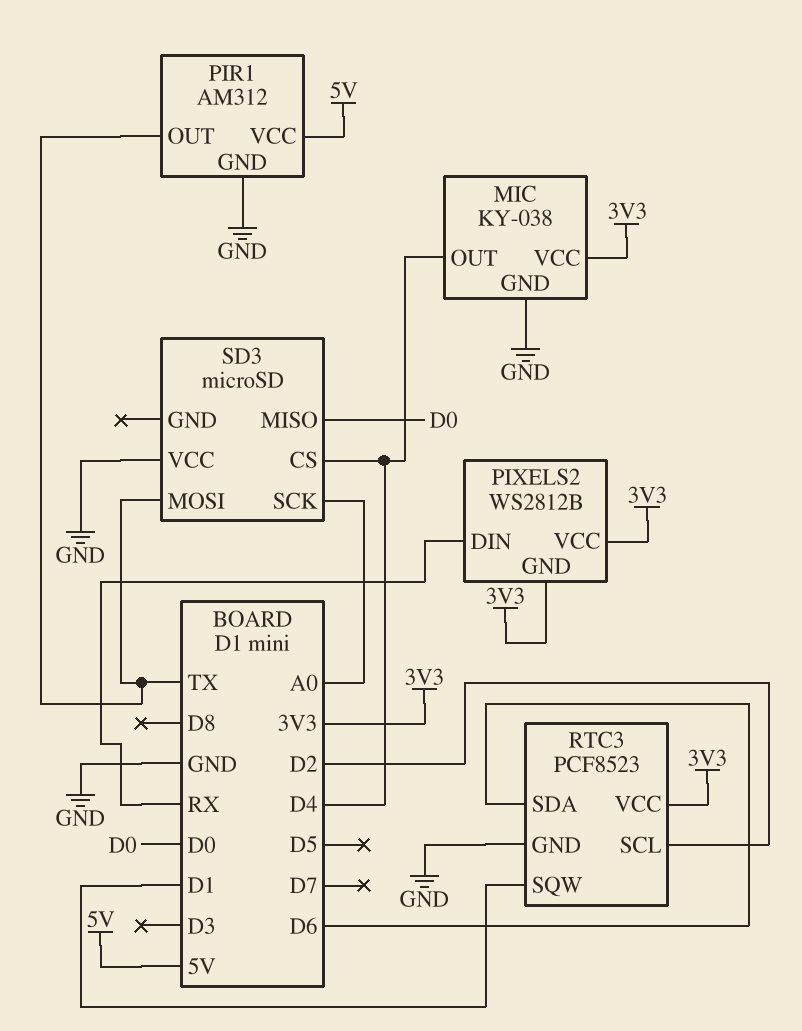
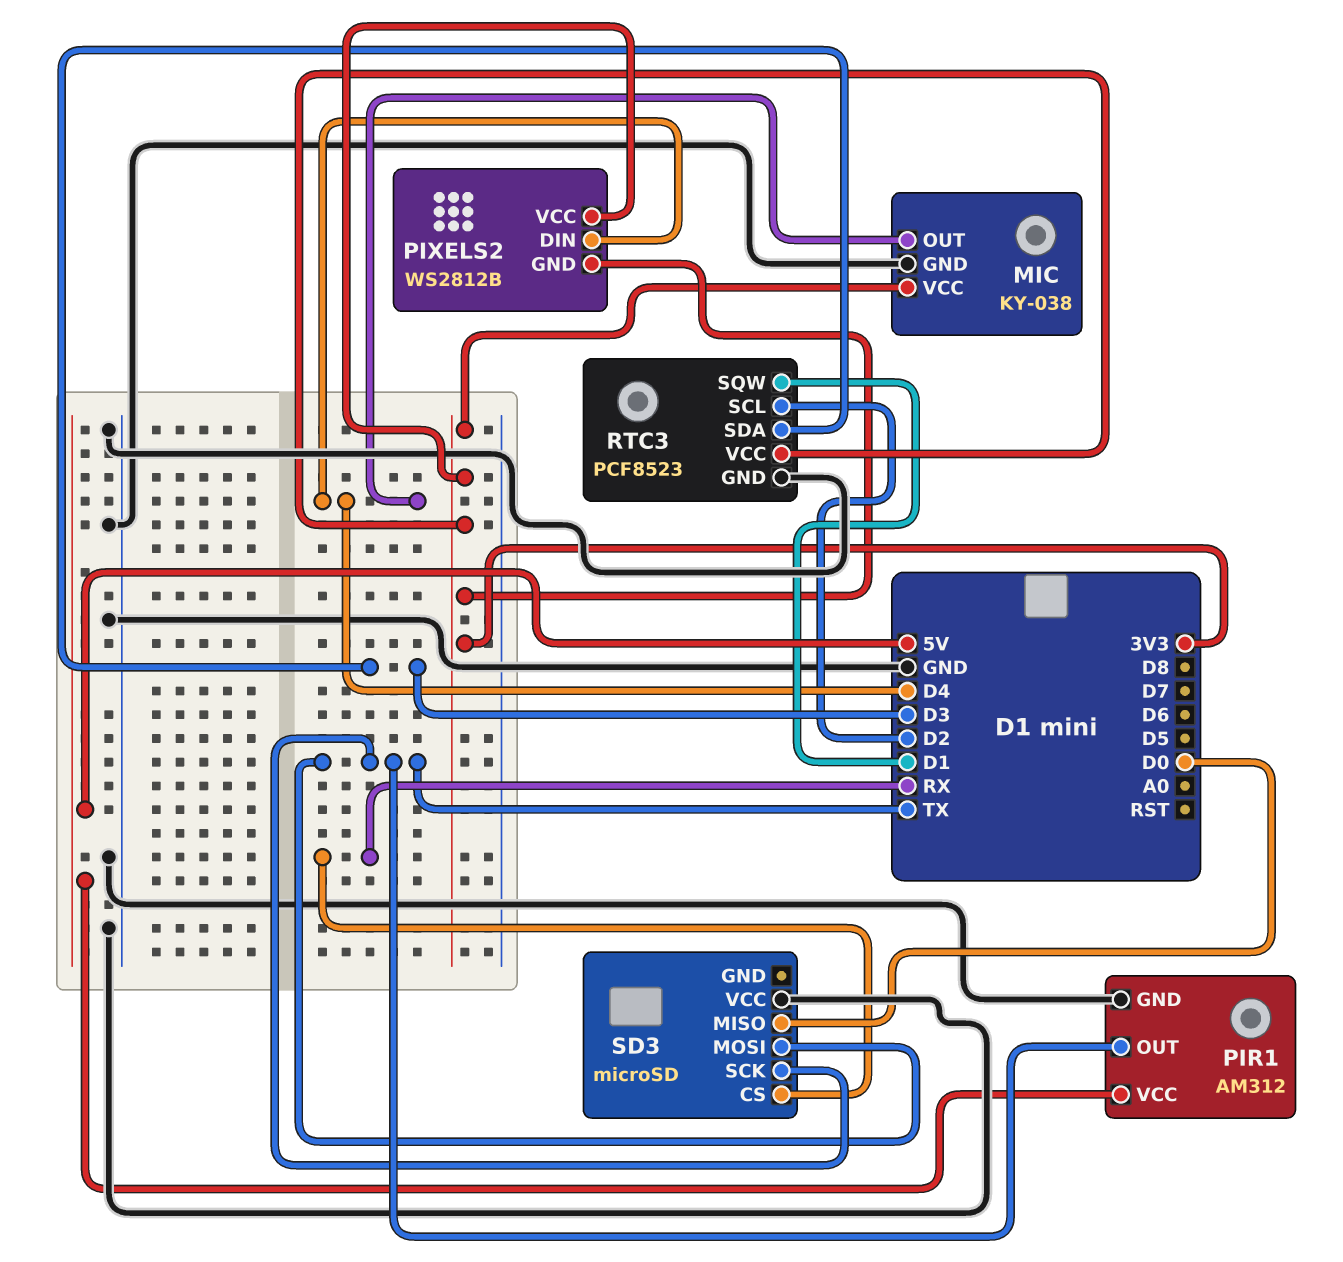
PIXELS2 pin DIN: RX -> D4
RTC3 pin SDA: D6 -> D3
SD3 pin CS: D4 -> RX
SD3 pin SCK: A0 -> TX

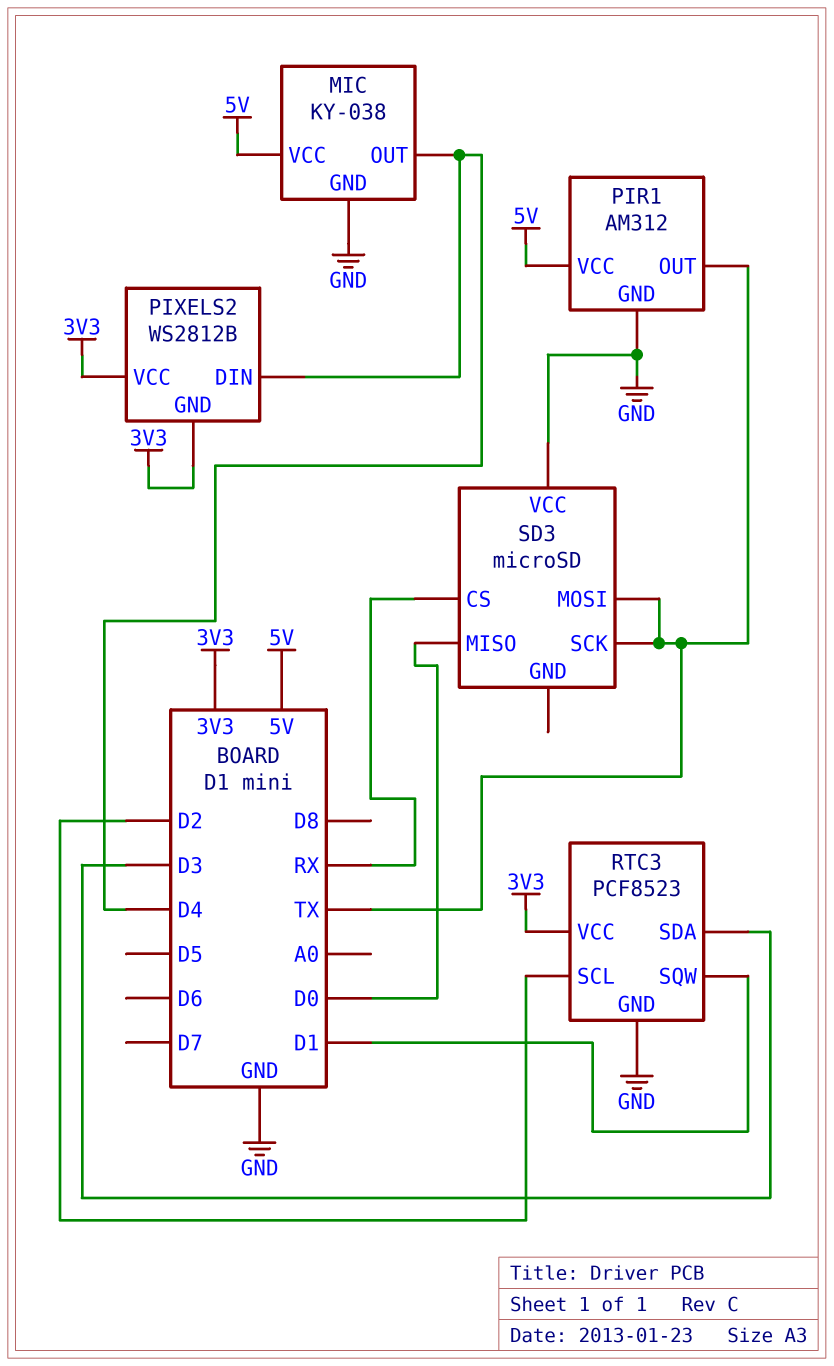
MIC pin VCC: 3V3 -> 5V

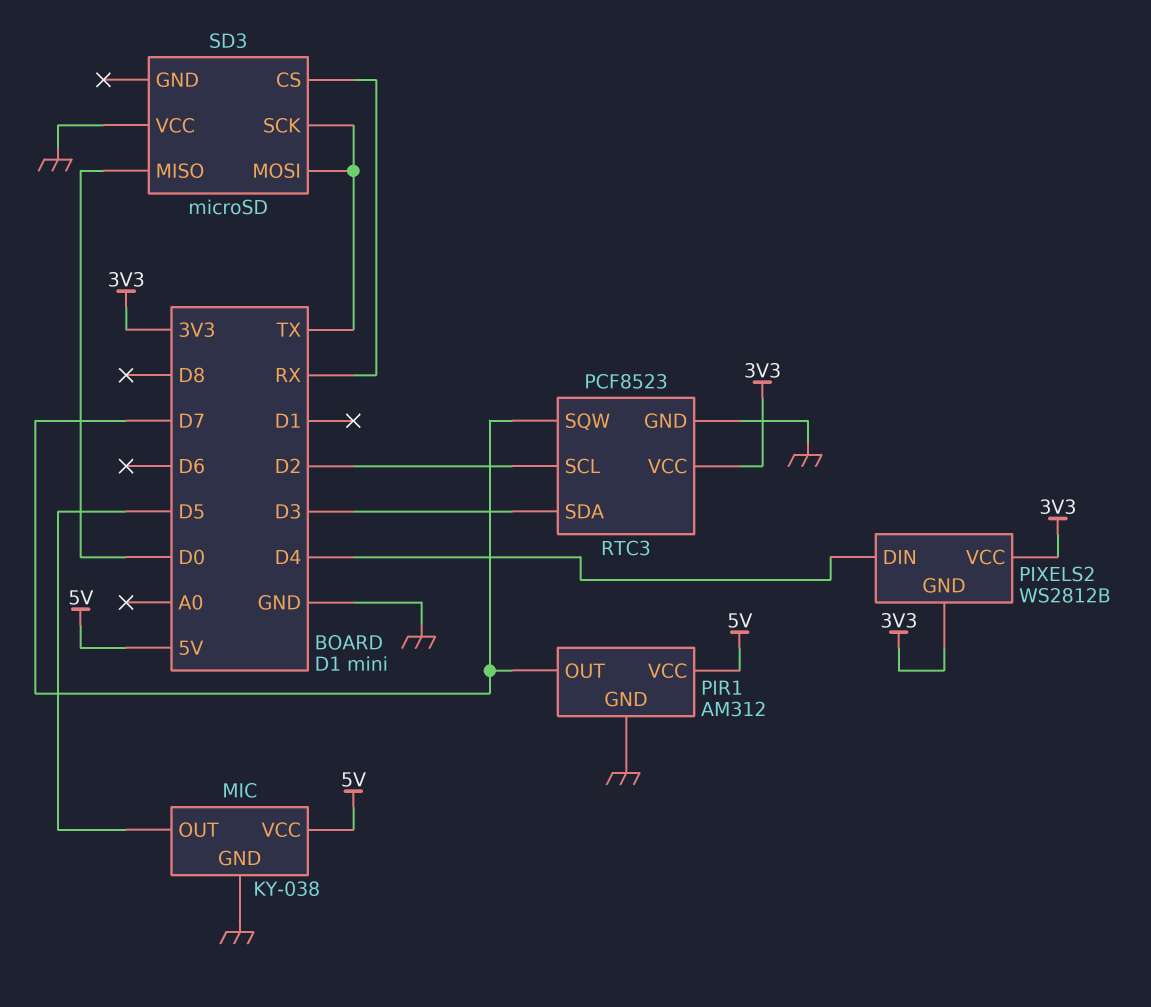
MIC pin OUT: D4 -> D5
PIR1 pin OUT: TX -> D7
RTC3 pin SQW: D1 -> D7

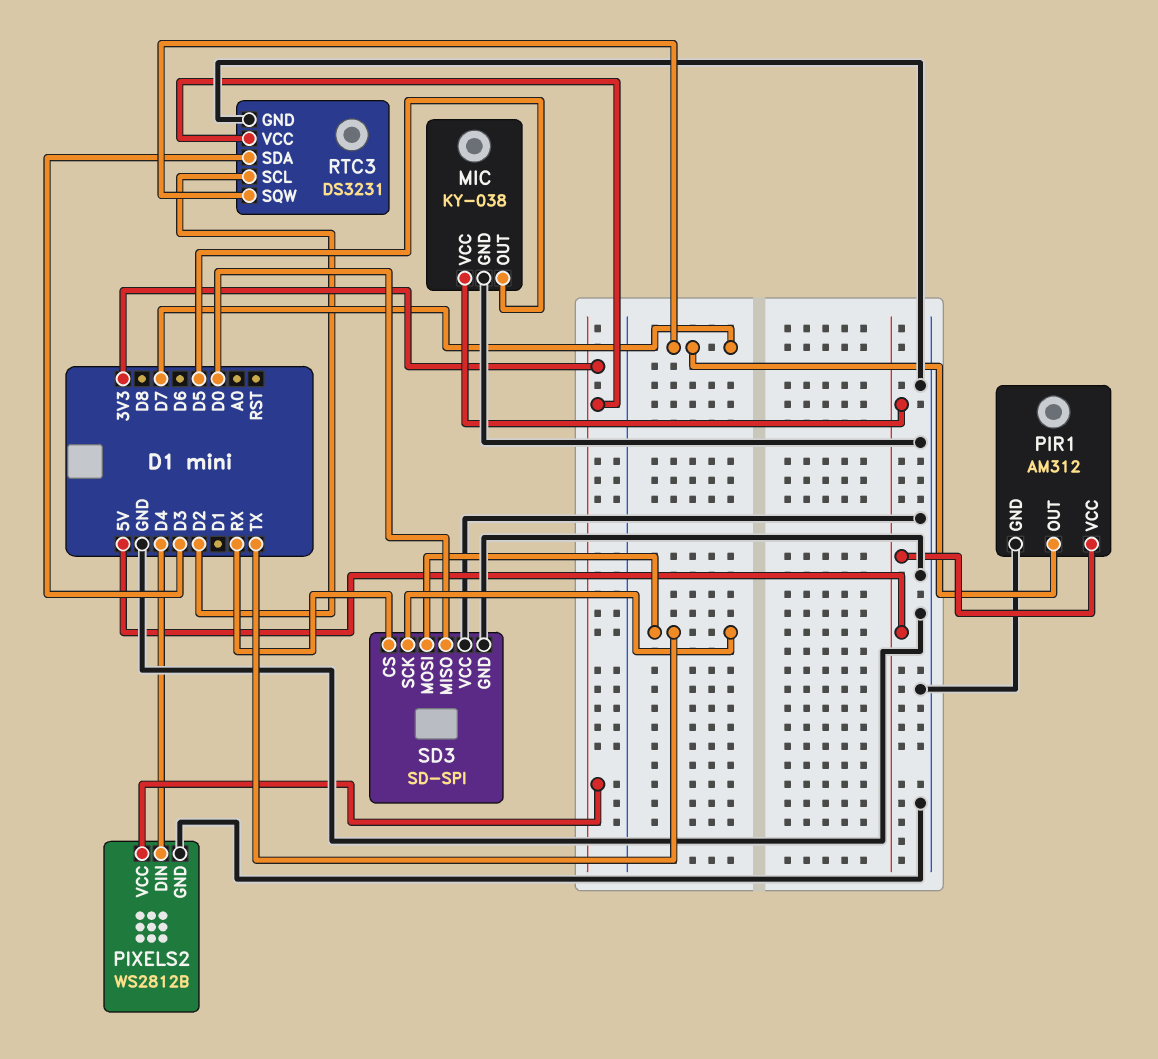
PIXELS2 pin GND: 3V3 -> GND
RTC3: PCF8523 -> DS3231
SD3: microSD -> SD-SPI
SD3 pin GND: none -> GND

